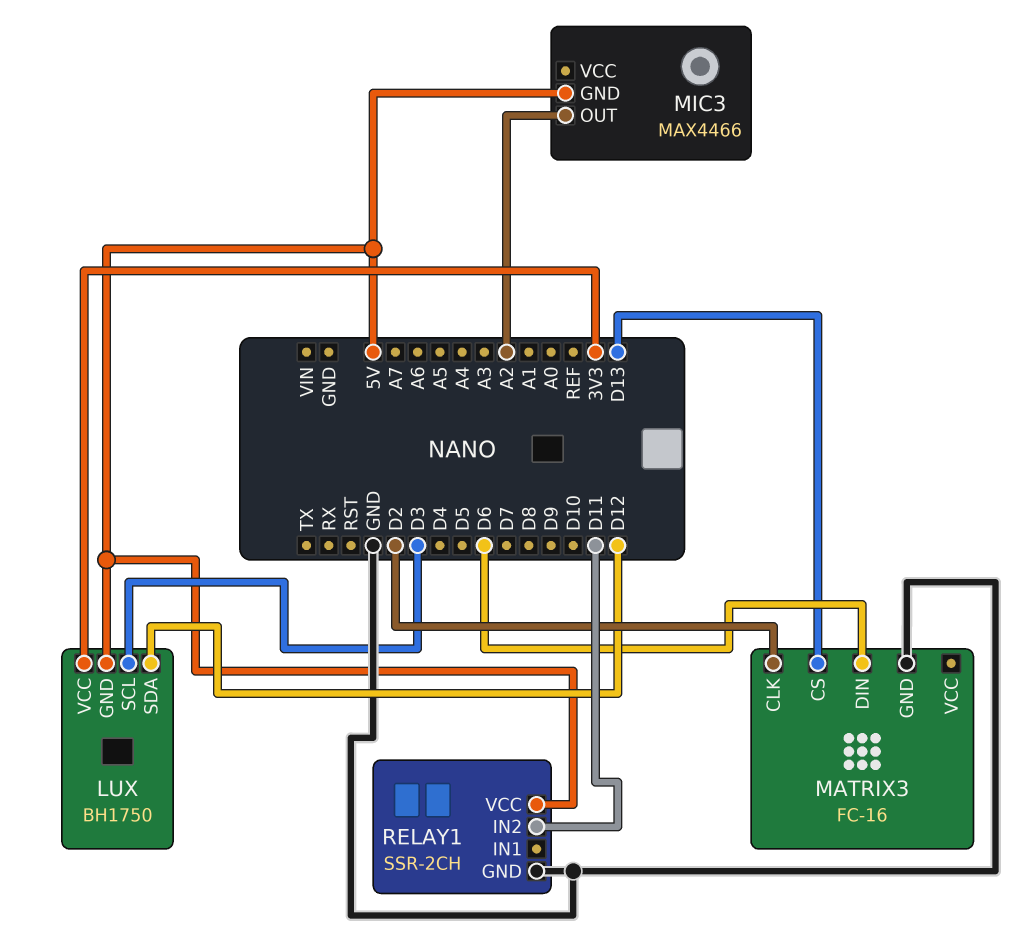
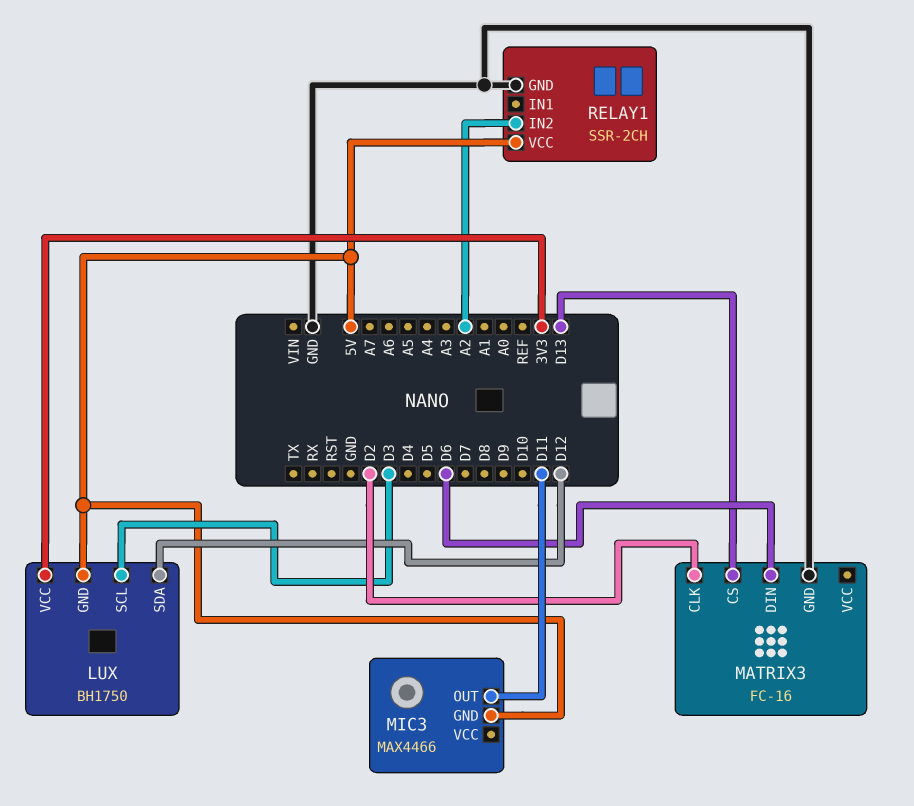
MIC3 pin OUT: A2 -> D11
RELAY1 pin IN2: D11 -> A2

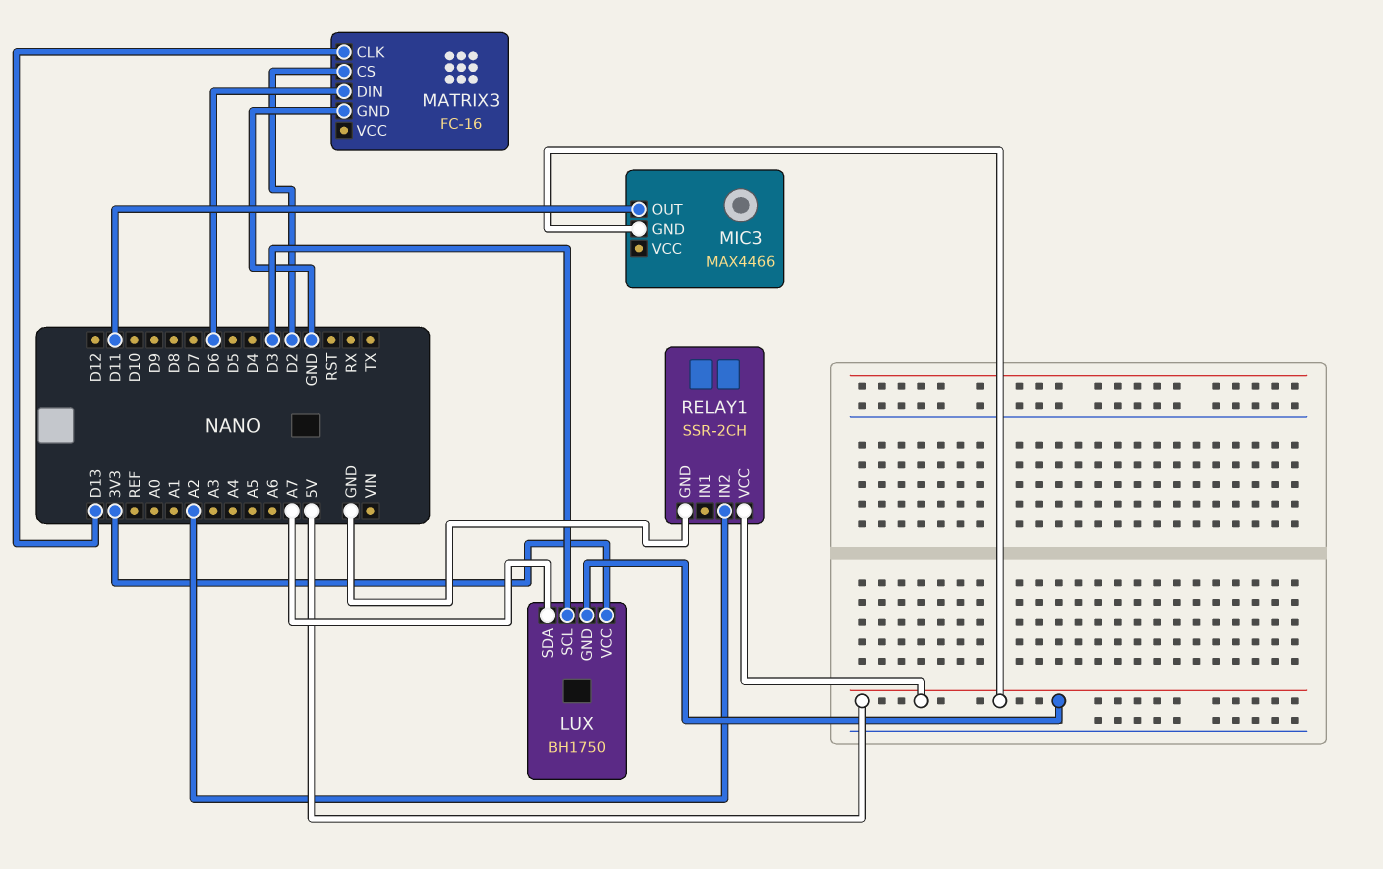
LUX pin SDA: D12 -> A7
MATRIX3 pin CLK: D2 -> D13
MATRIX3 pin CS: D13 -> D2

